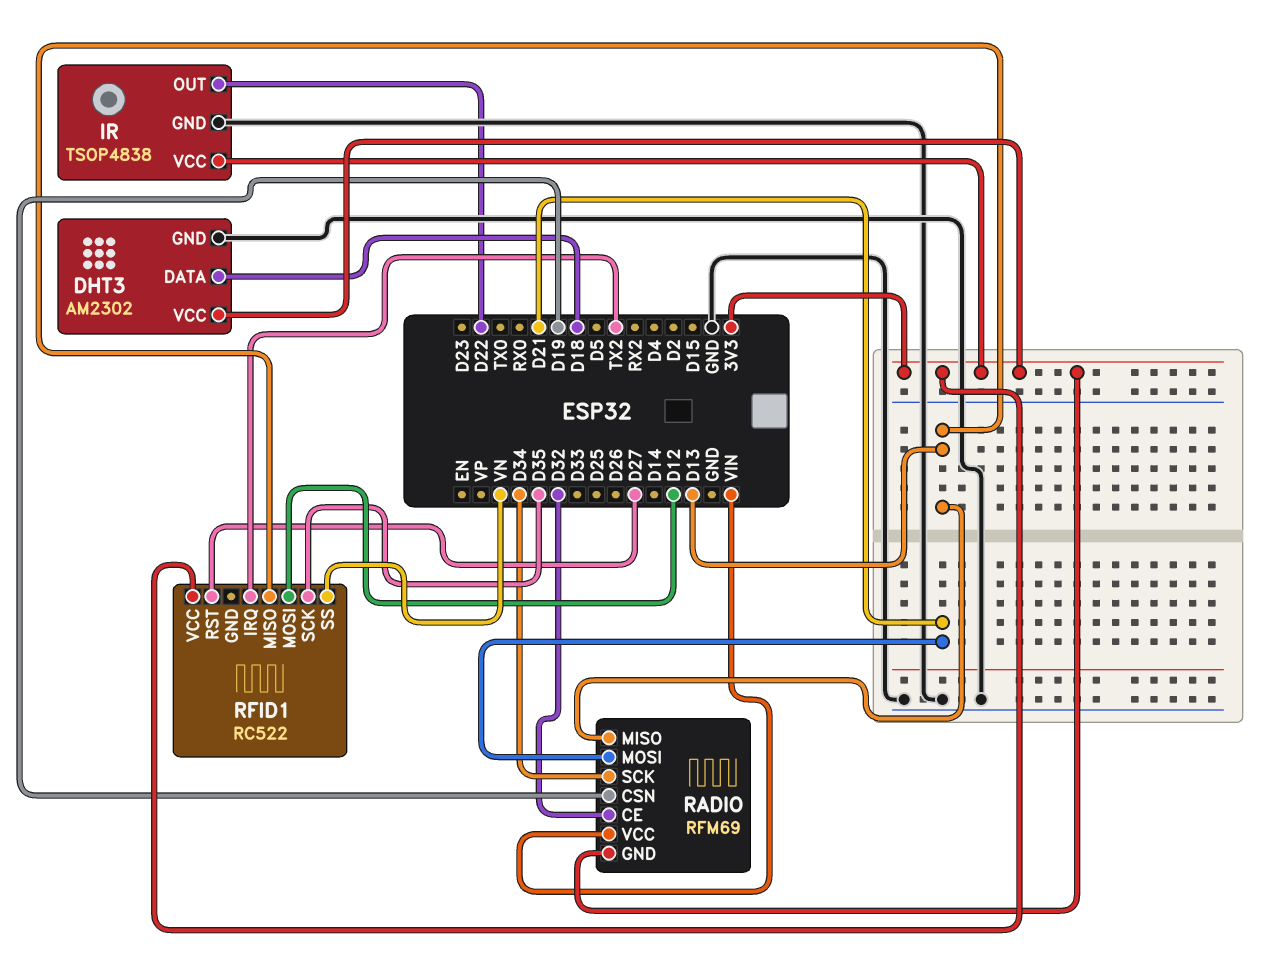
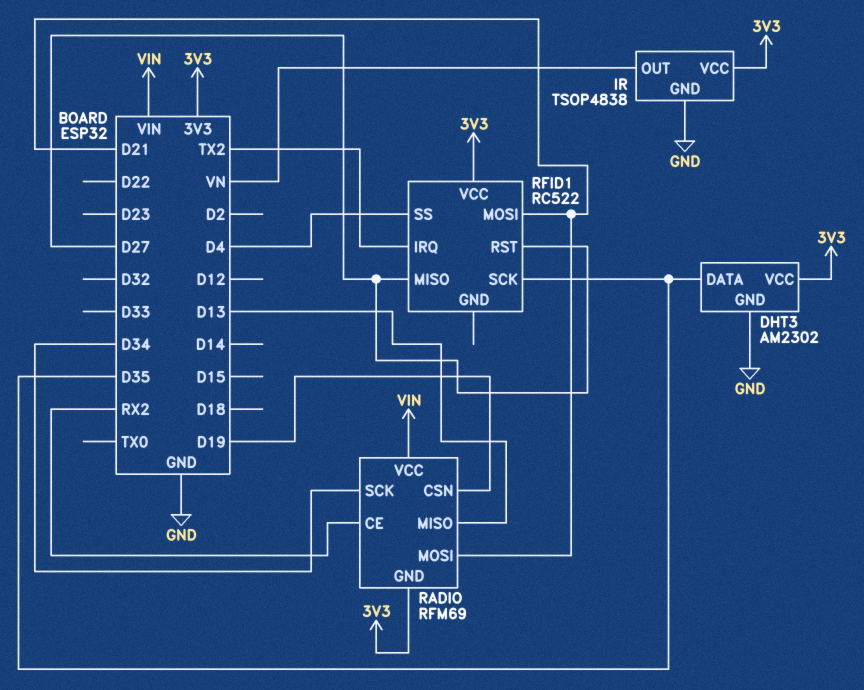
DHT3 pin DATA: D18 -> D35
IR pin OUT: D22 -> VN
RADIO pin CE: D32 -> RX2
RFID1 pin MISO: D13 -> D27
RFID1 pin MOSI: D12 -> D21
RFID1 pin SS: VN -> D4

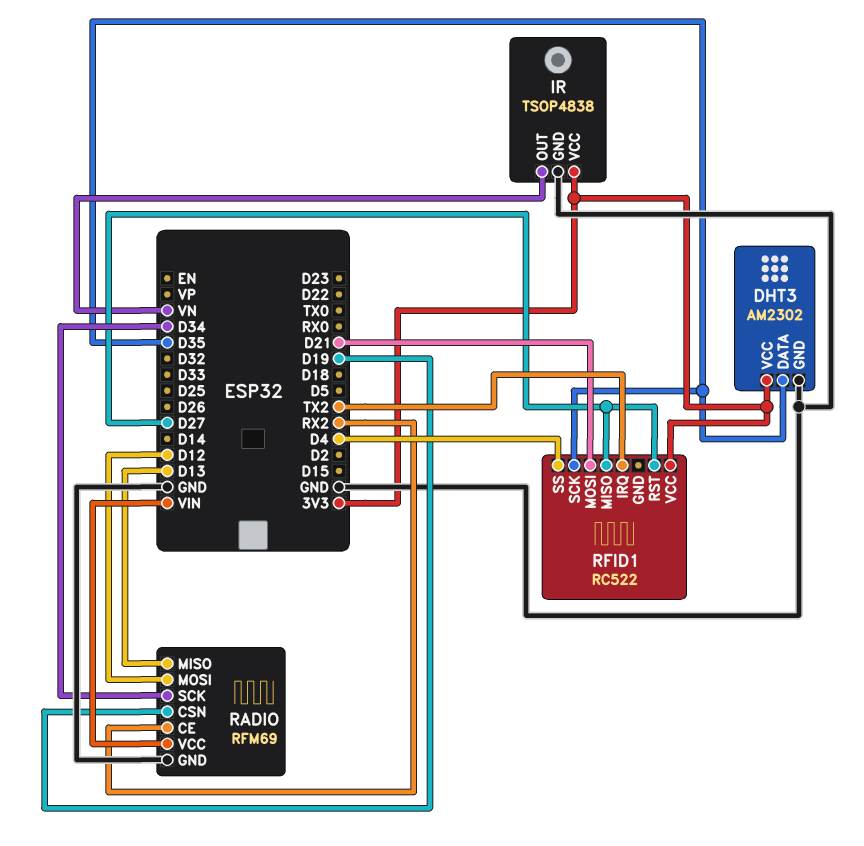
RADIO pin GND: 3V3 -> GND
RADIO pin MOSI: D21 -> D12

